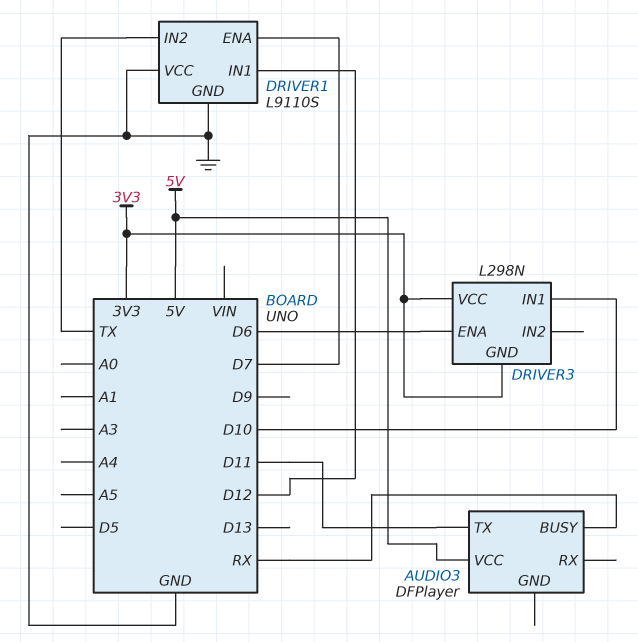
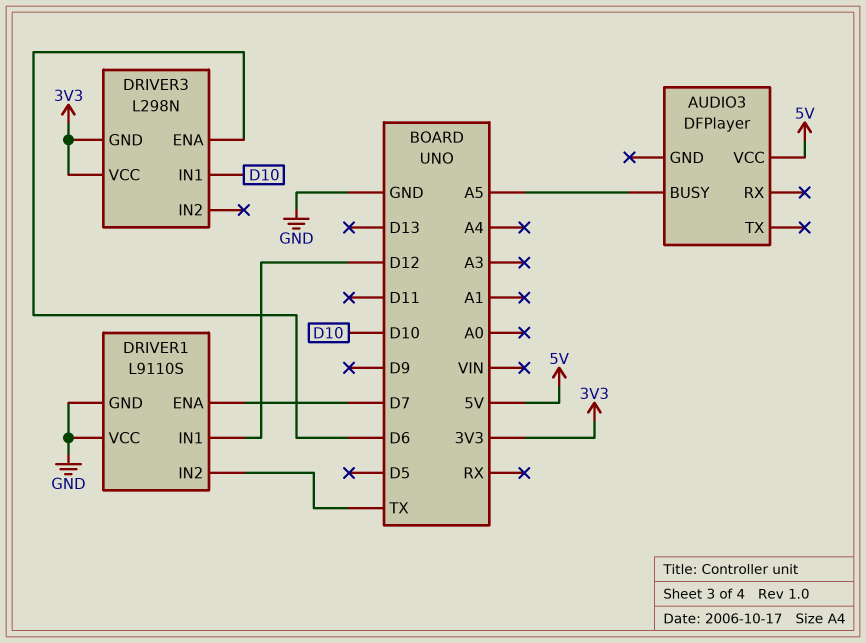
AUDIO3 pin BUSY: RX -> A5
AUDIO3 pin TX: D11 -> none

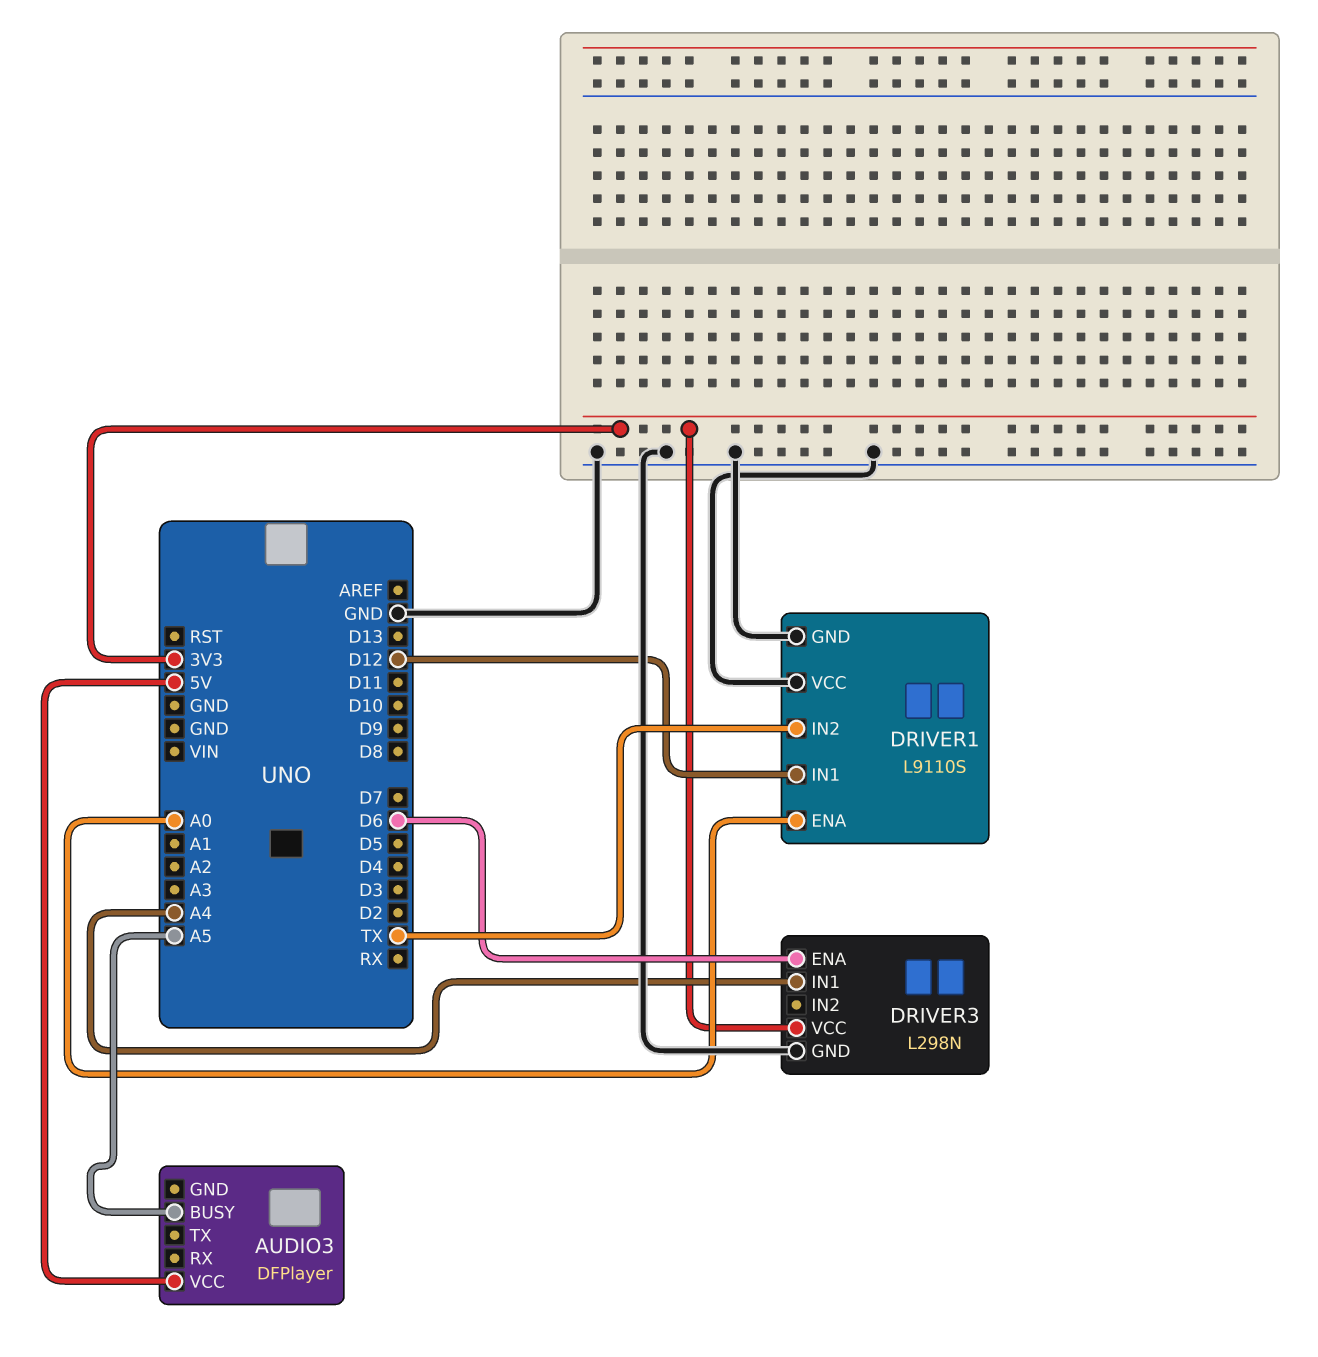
DRIVER1 pin ENA: D7 -> A0
DRIVER3 pin GND: 3V3 -> GND
DRIVER3 pin IN1: D10 -> A4

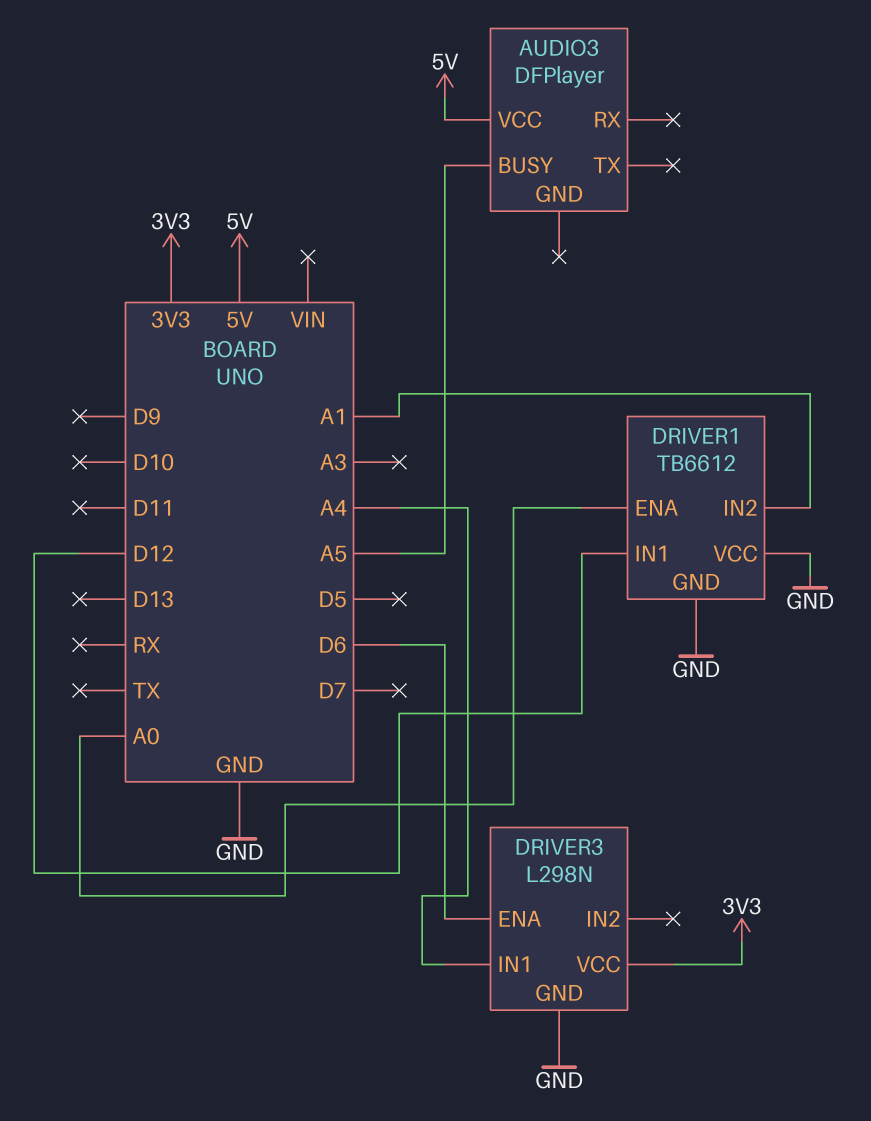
DRIVER1: L9110S -> TB6612
DRIVER1 pin IN2: TX -> A1

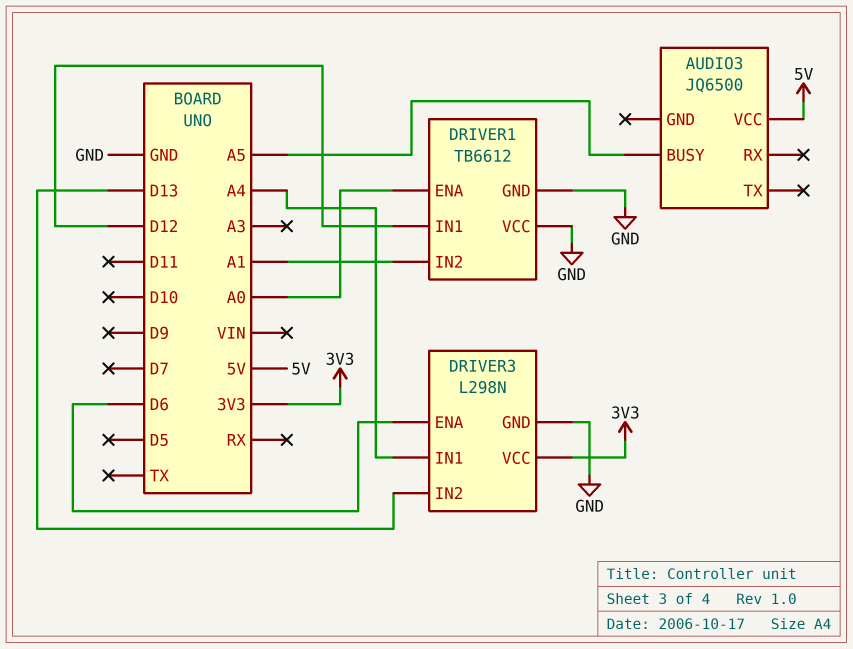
AUDIO3: DFPlayer -> JQ6500
DRIVER3 pin IN2: none -> D13

